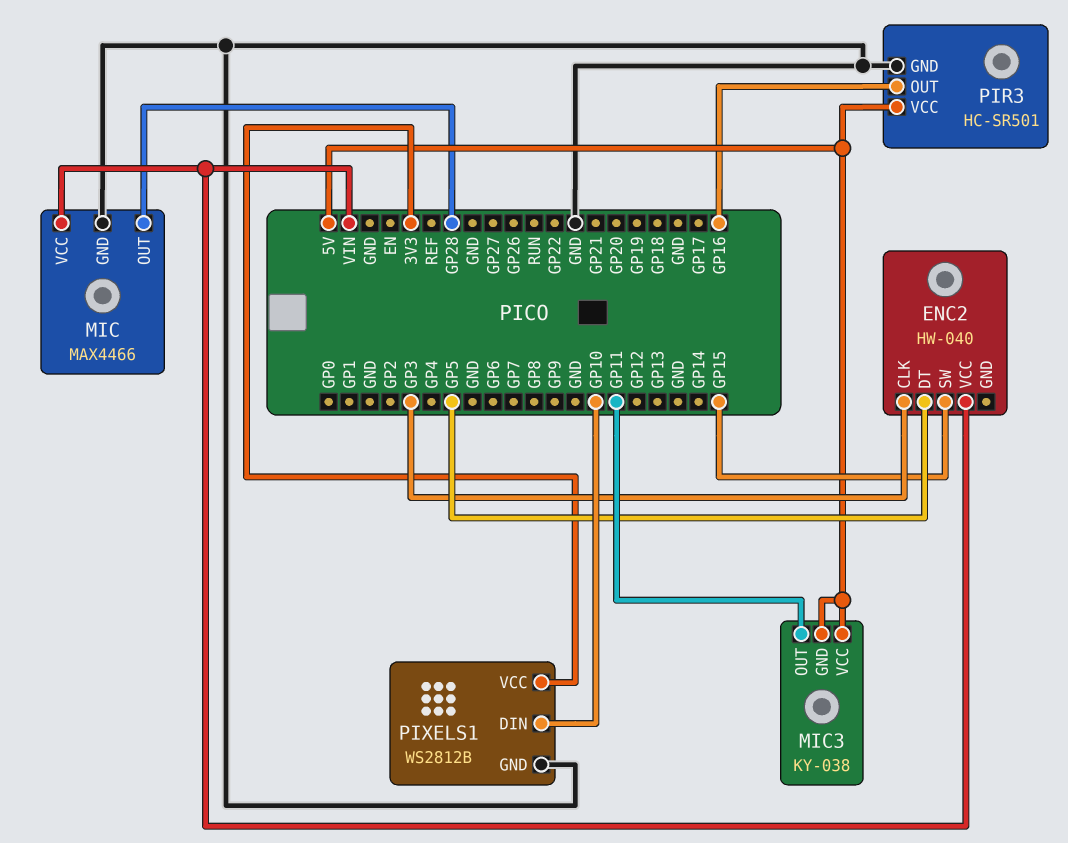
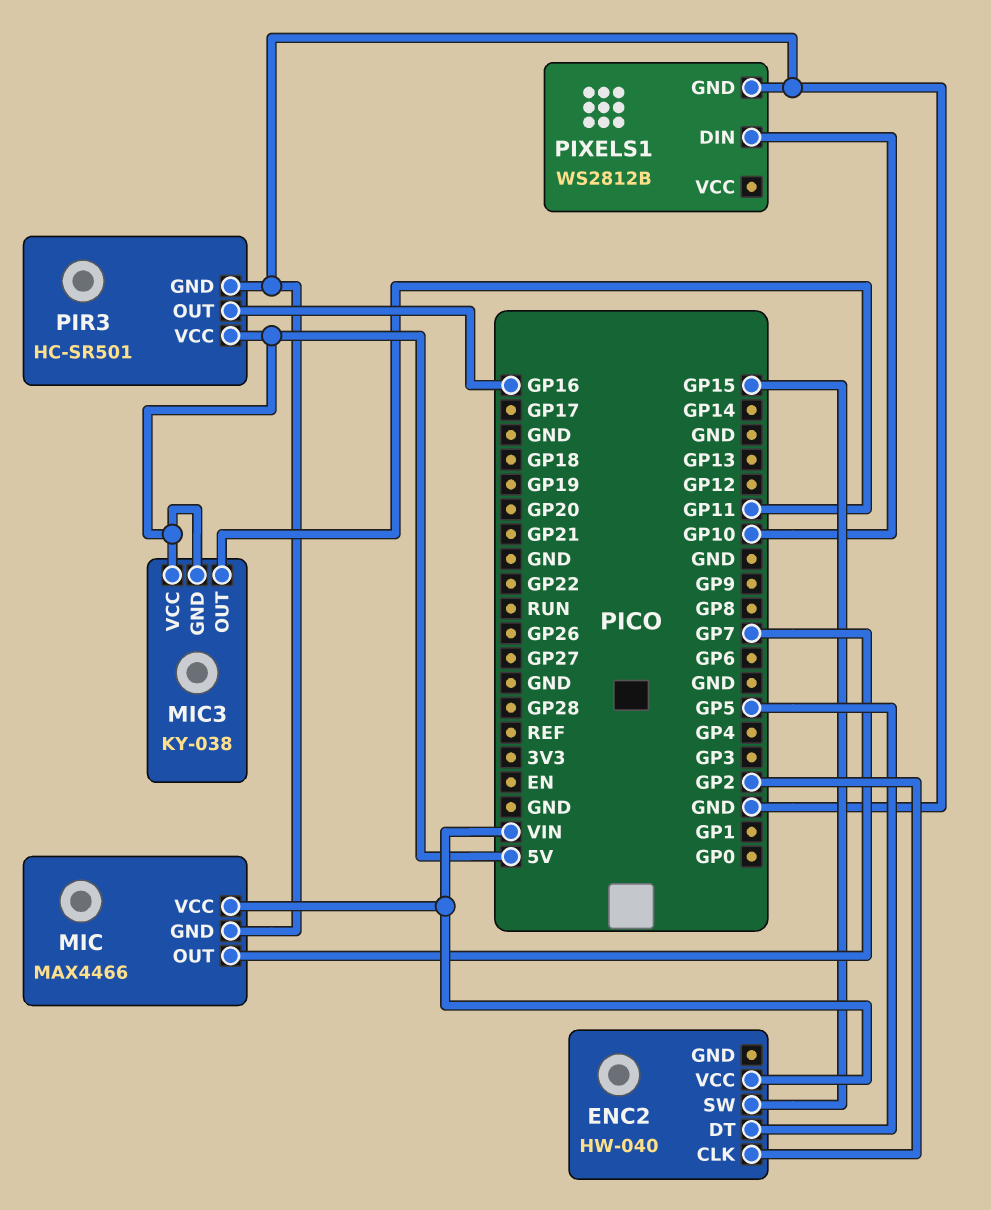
ENC2 pin CLK: GP3 -> GP2
MIC pin OUT: GP28 -> GP7
PIXELS1 pin VCC: 3V3 -> none

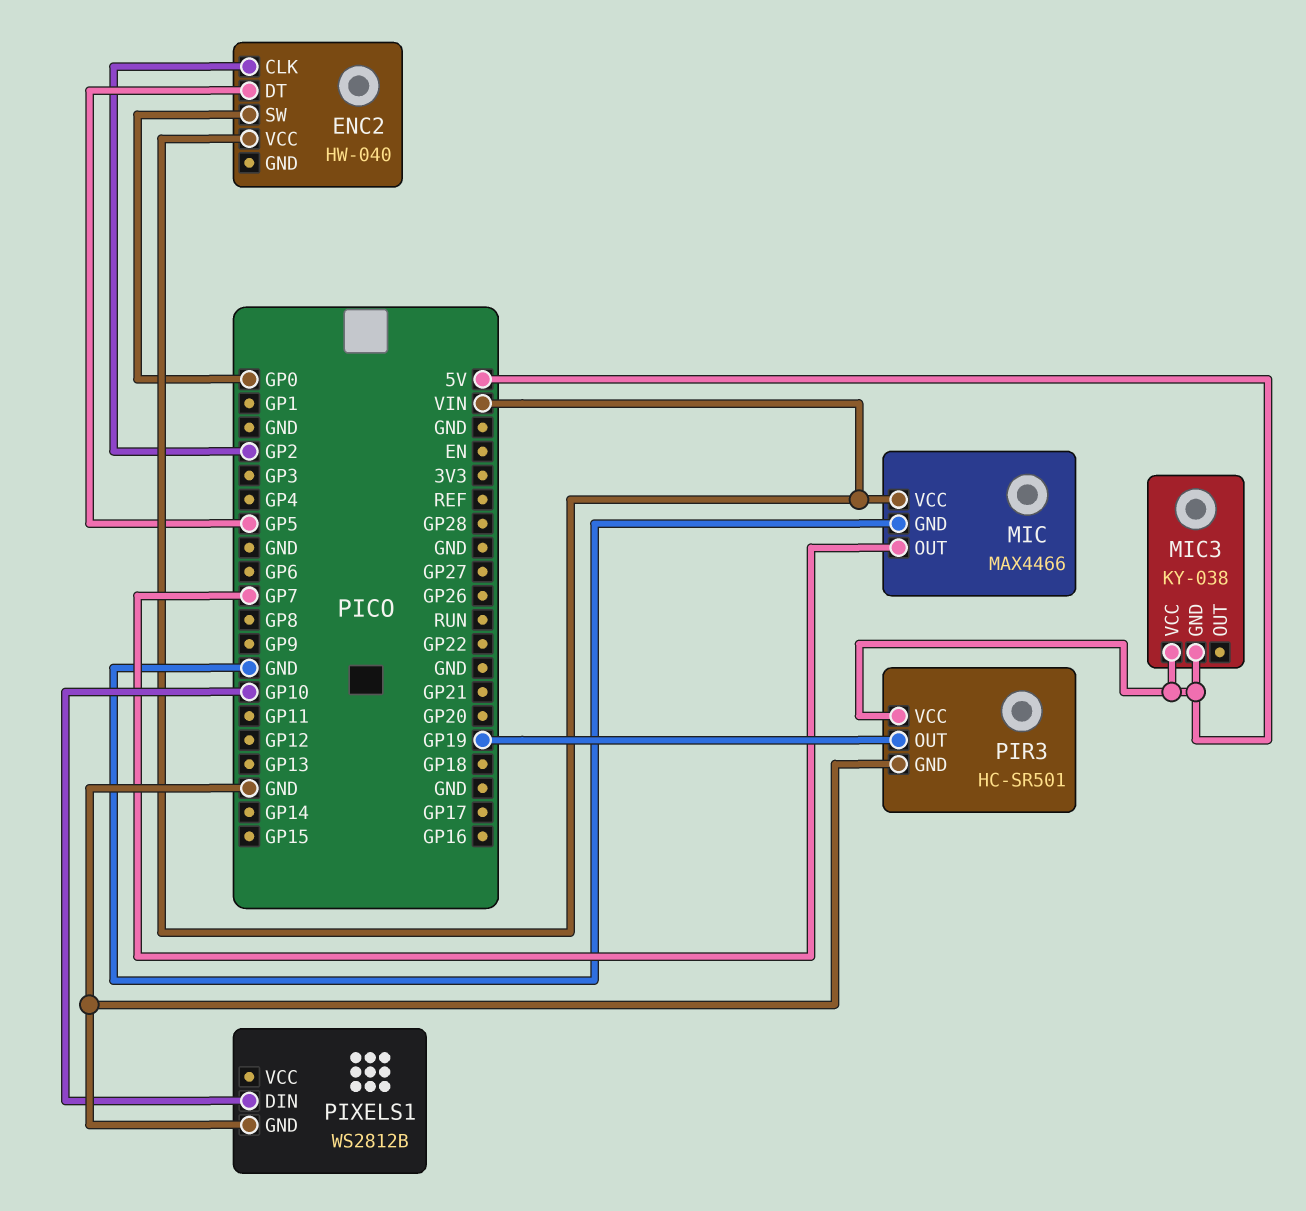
ENC2 pin SW: GP15 -> GP0
MIC3 pin OUT: GP11 -> none
PIR3 pin OUT: GP16 -> GP19

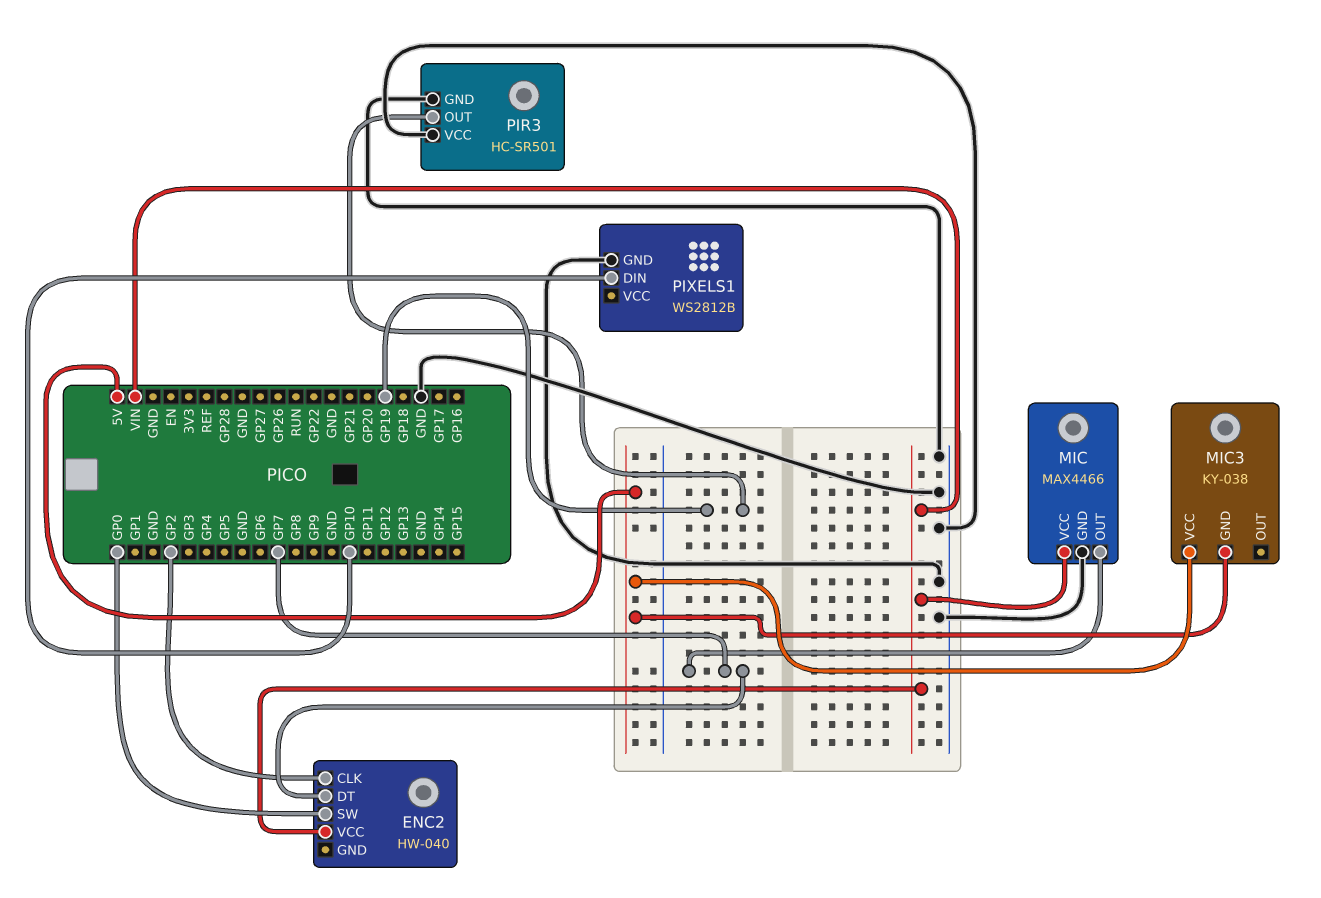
ENC2 pin DT: GP5 -> GP7
PIR3 pin VCC: 5V -> GND

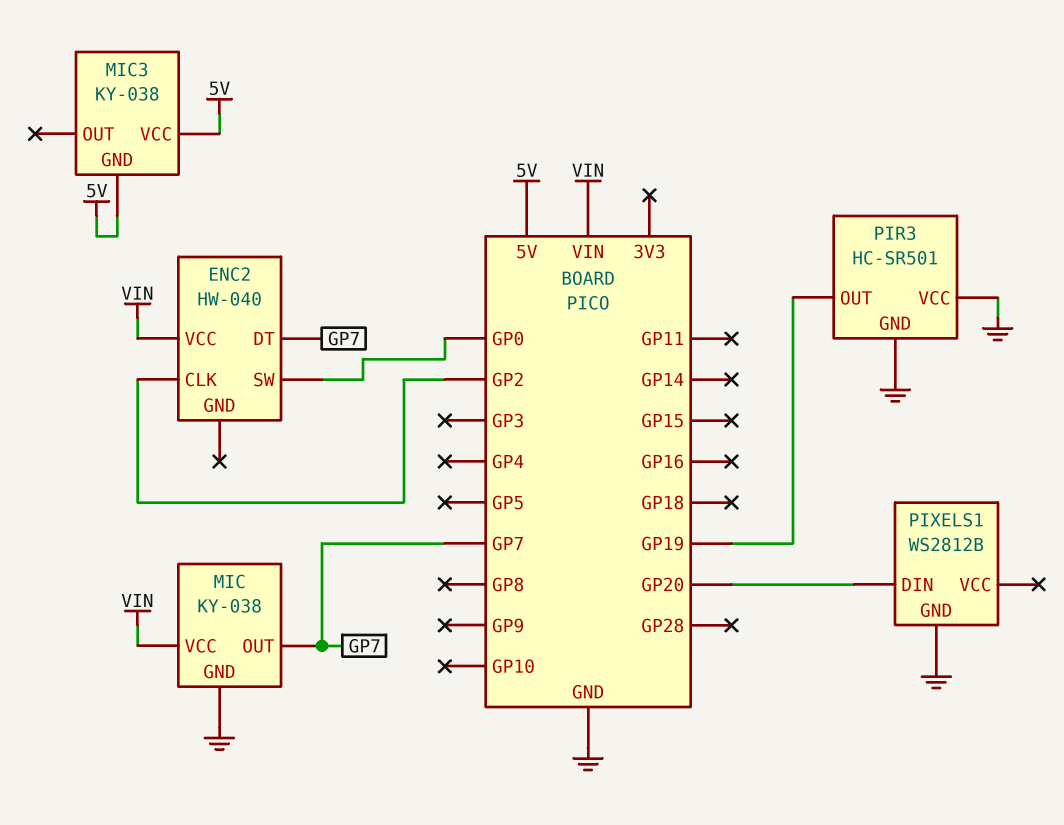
MIC: MAX4466 -> KY-038
PIXELS1 pin DIN: GP10 -> GP20

